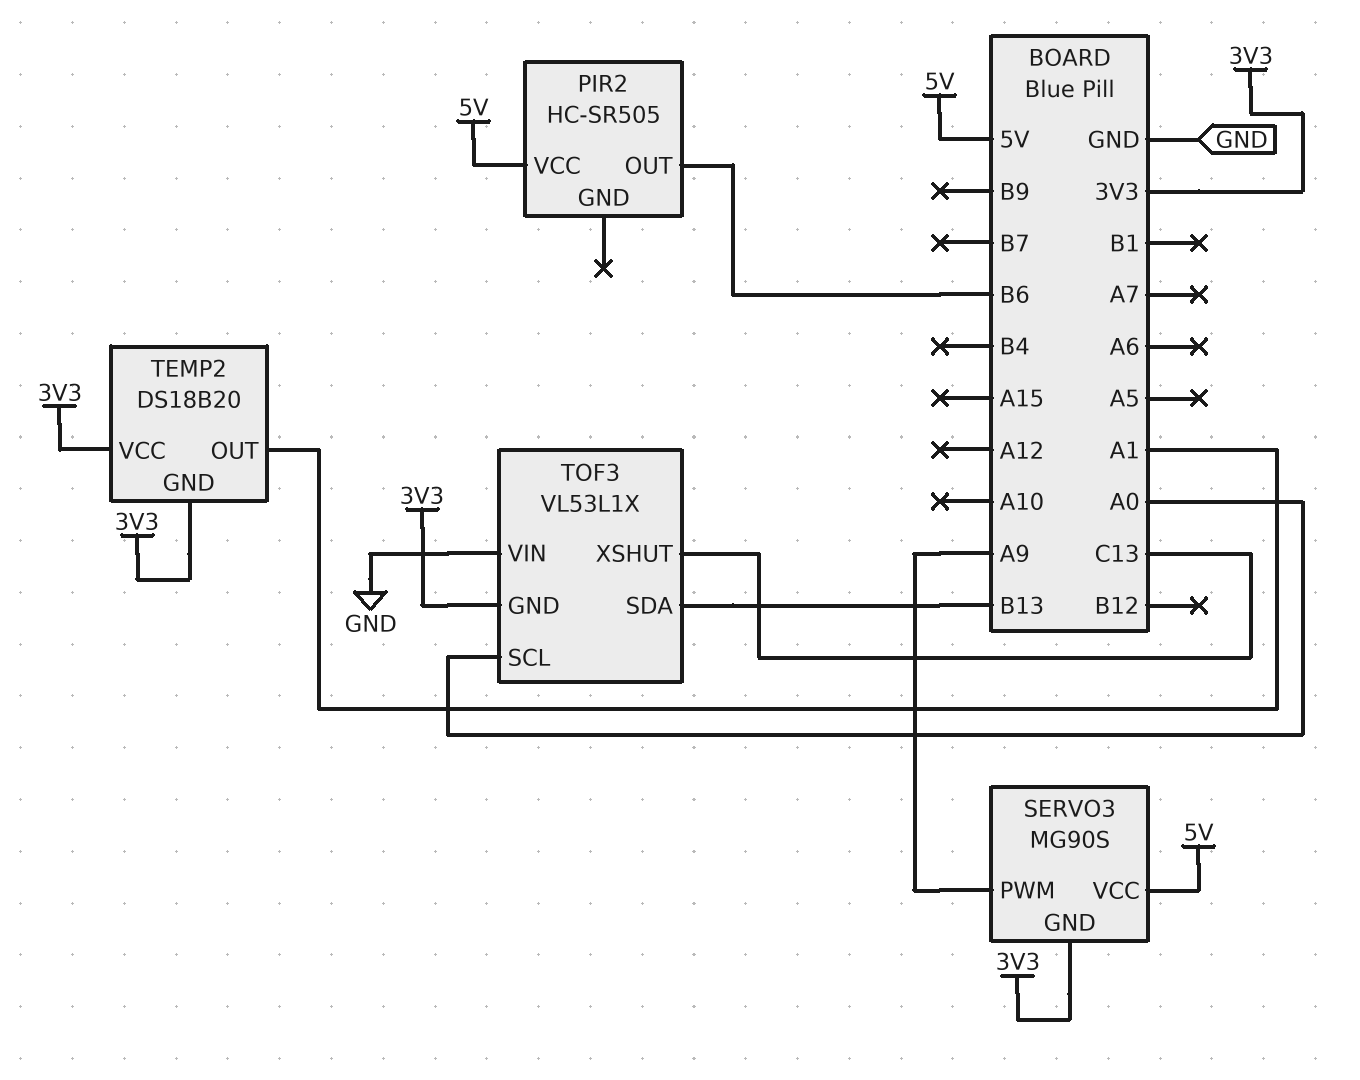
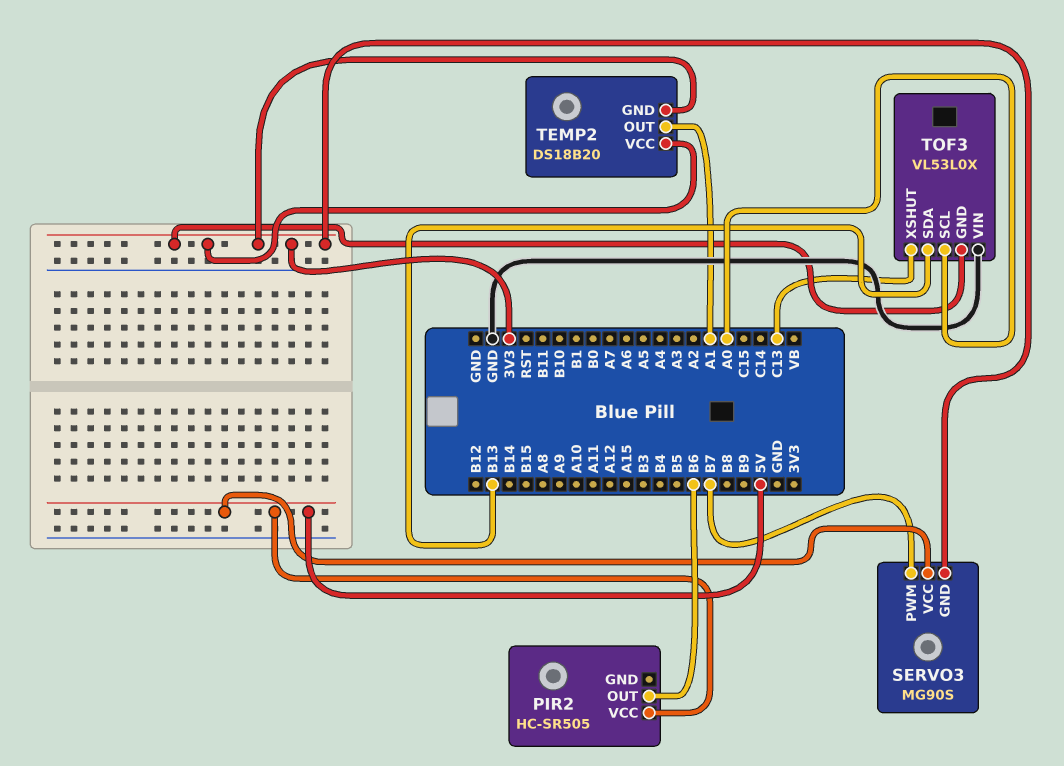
SERVO3 pin PWM: A9 -> B7
TOF3: VL53L1X -> VL53L0X

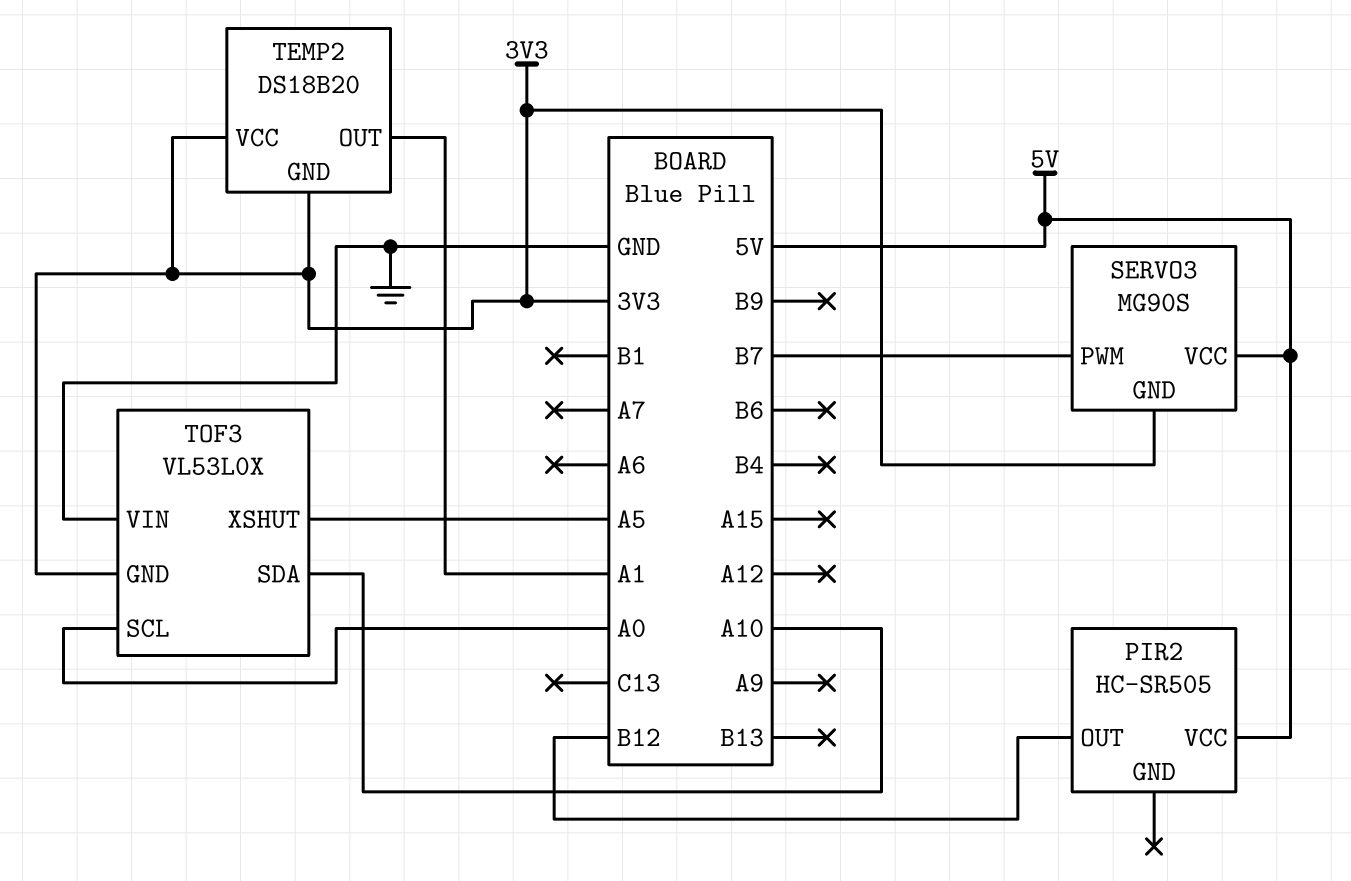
PIR2 pin OUT: B6 -> B12
TOF3 pin SDA: B13 -> A10
TOF3 pin XSHUT: C13 -> A5

